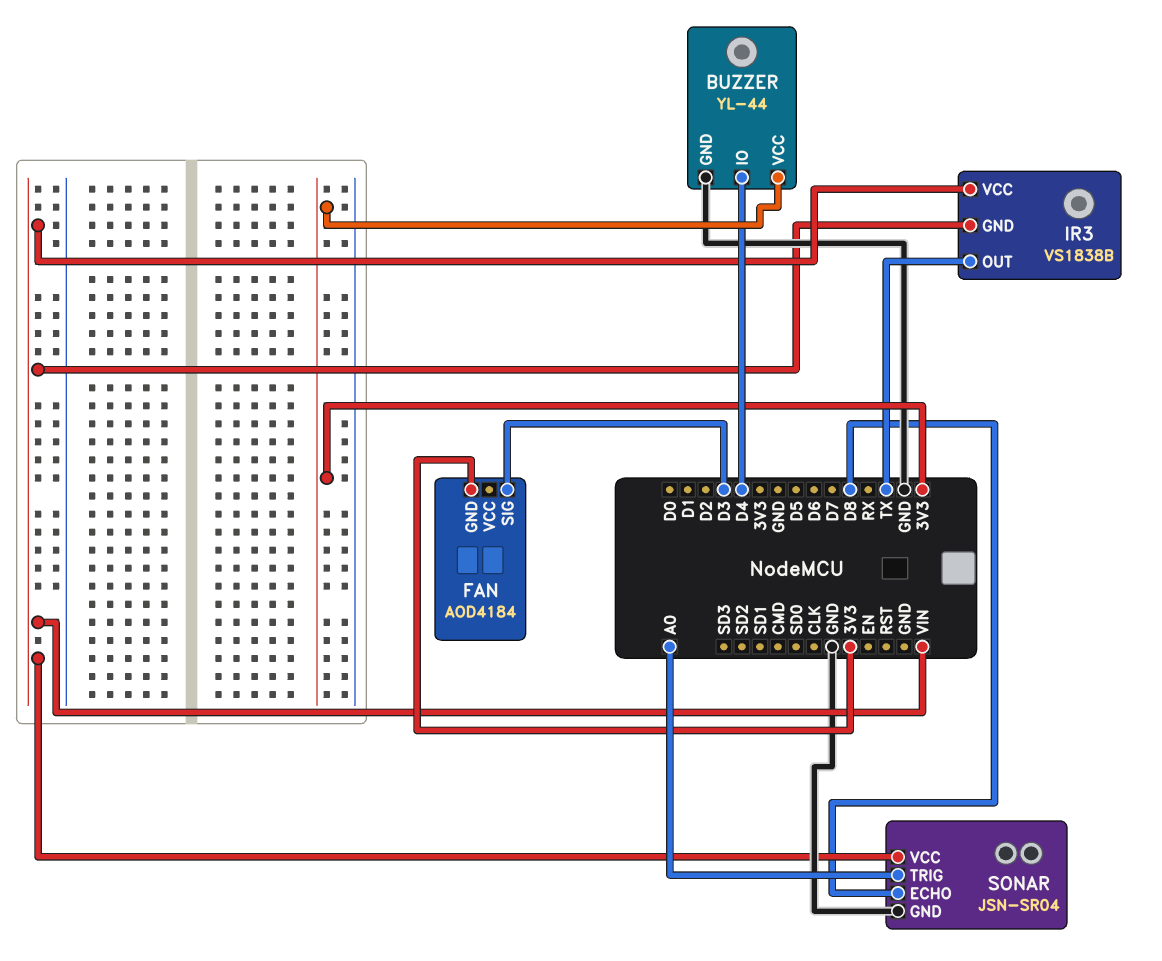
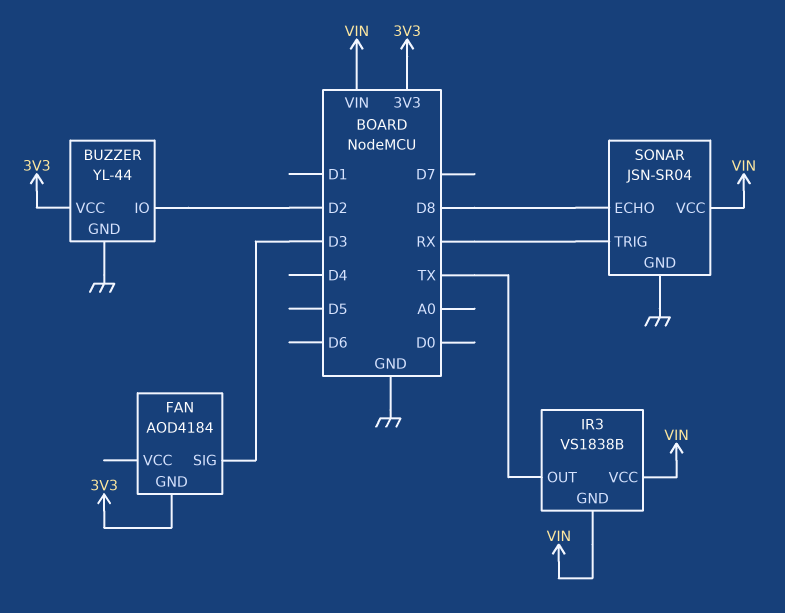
BUZZER pin IO: D4 -> D2
SONAR pin TRIG: A0 -> RX

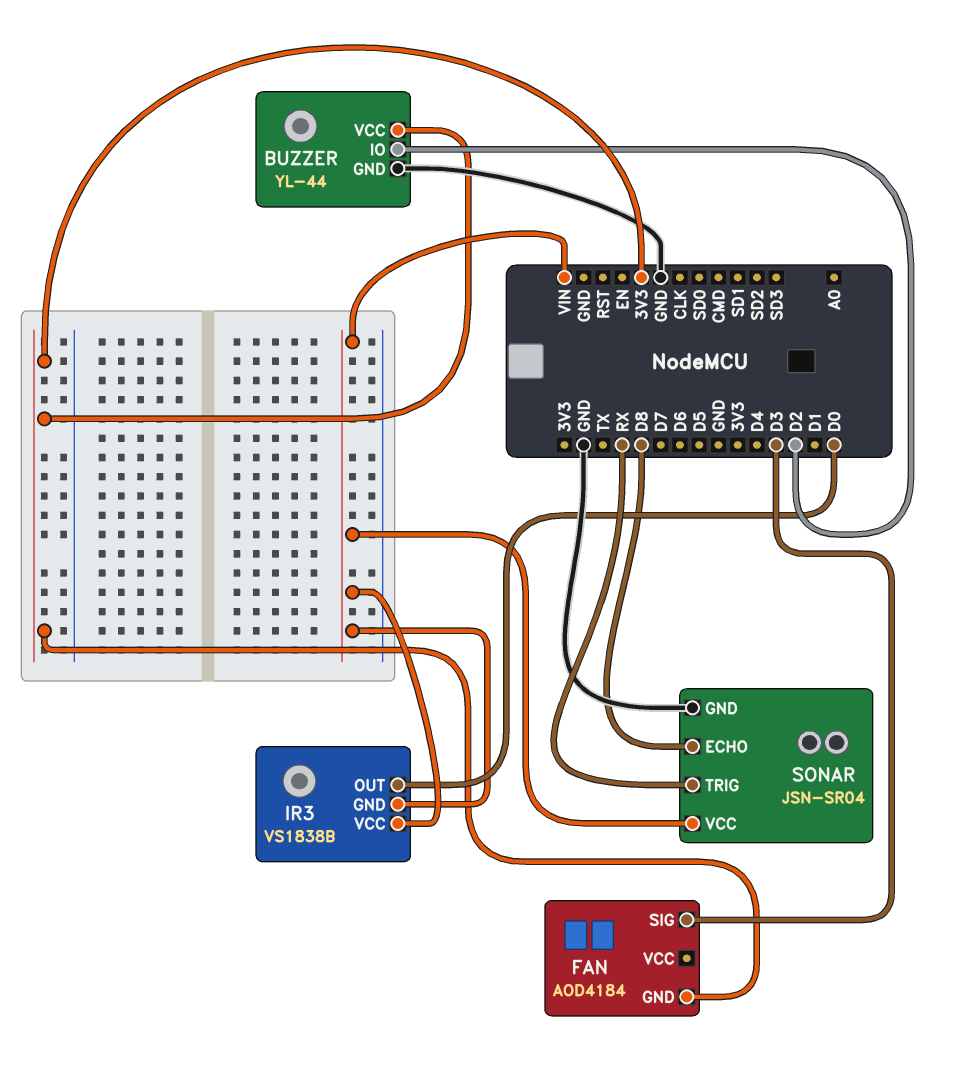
IR3 pin OUT: TX -> D0

